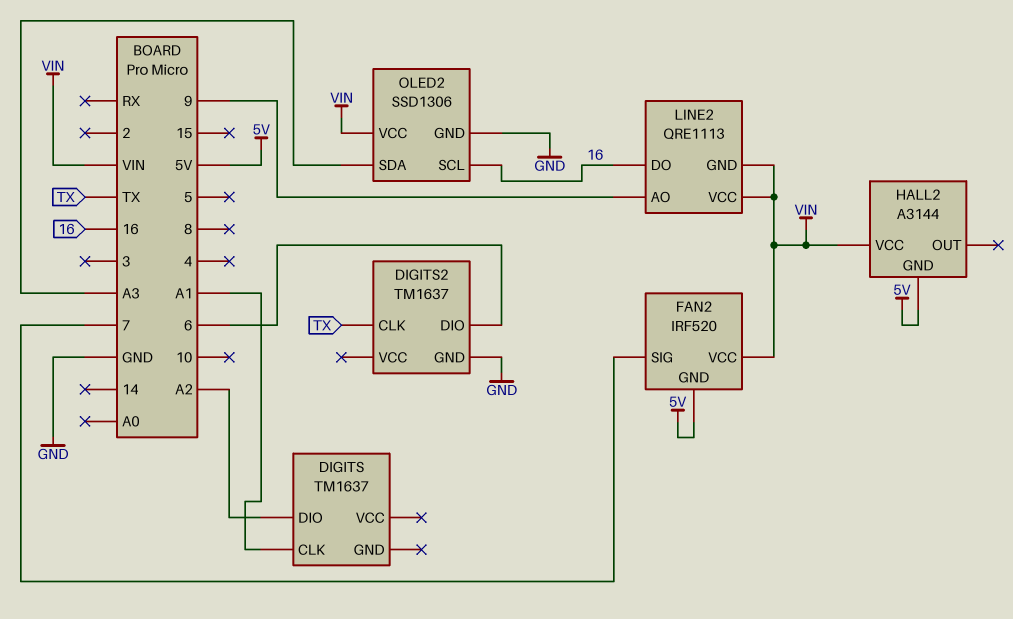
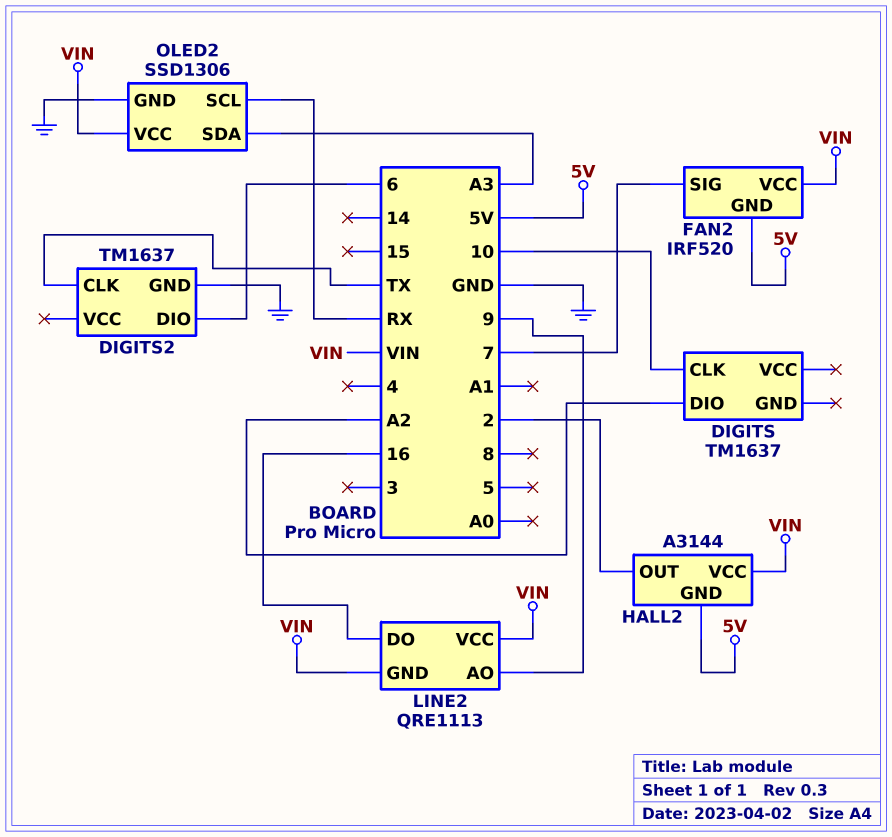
DIGITS pin CLK: A1 -> 10
HALL2 pin OUT: none -> 2
OLED2 pin SCL: 16 -> RX

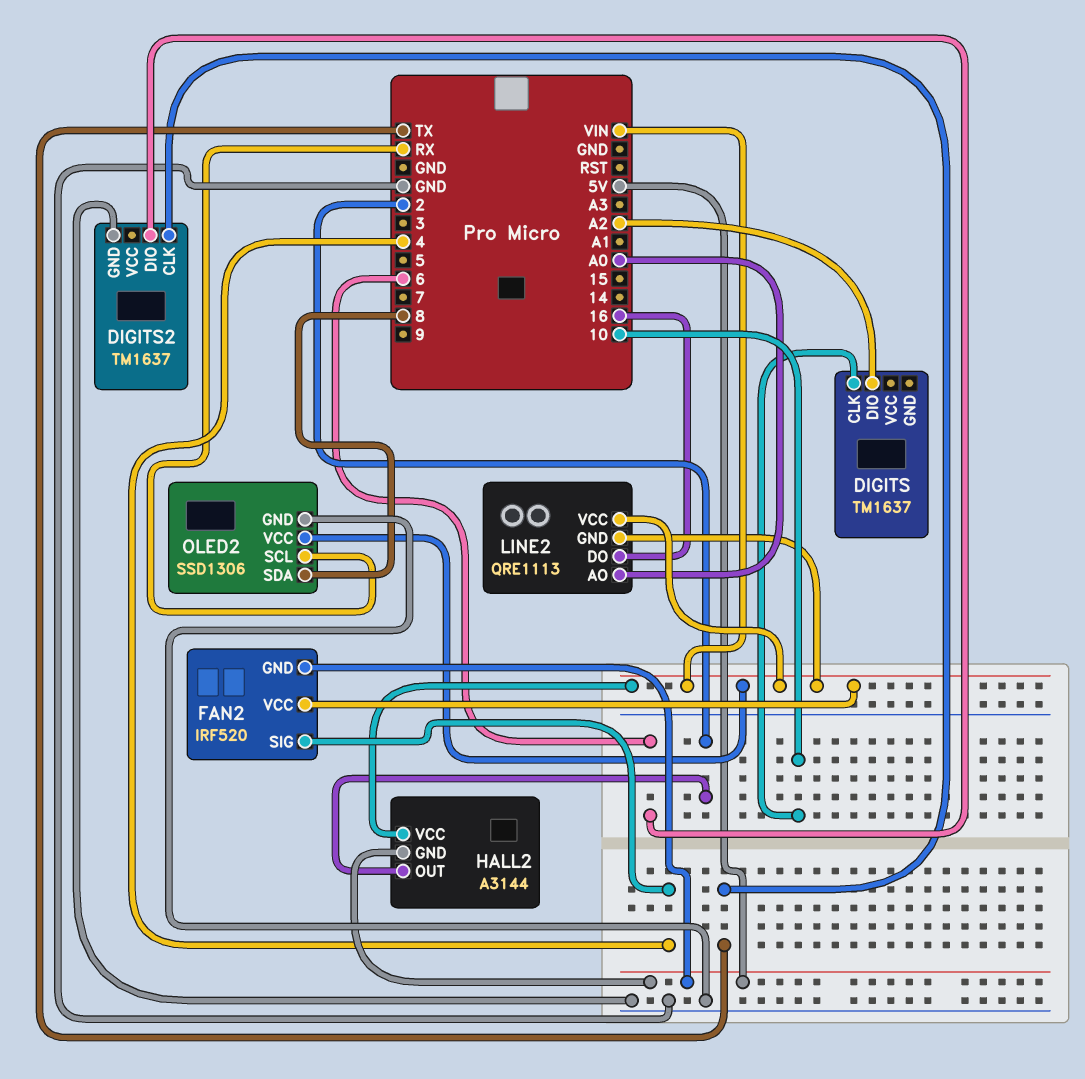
FAN2 pin SIG: 7 -> 4
LINE2 pin AO: 9 -> A0
OLED2 pin SDA: A3 -> 8

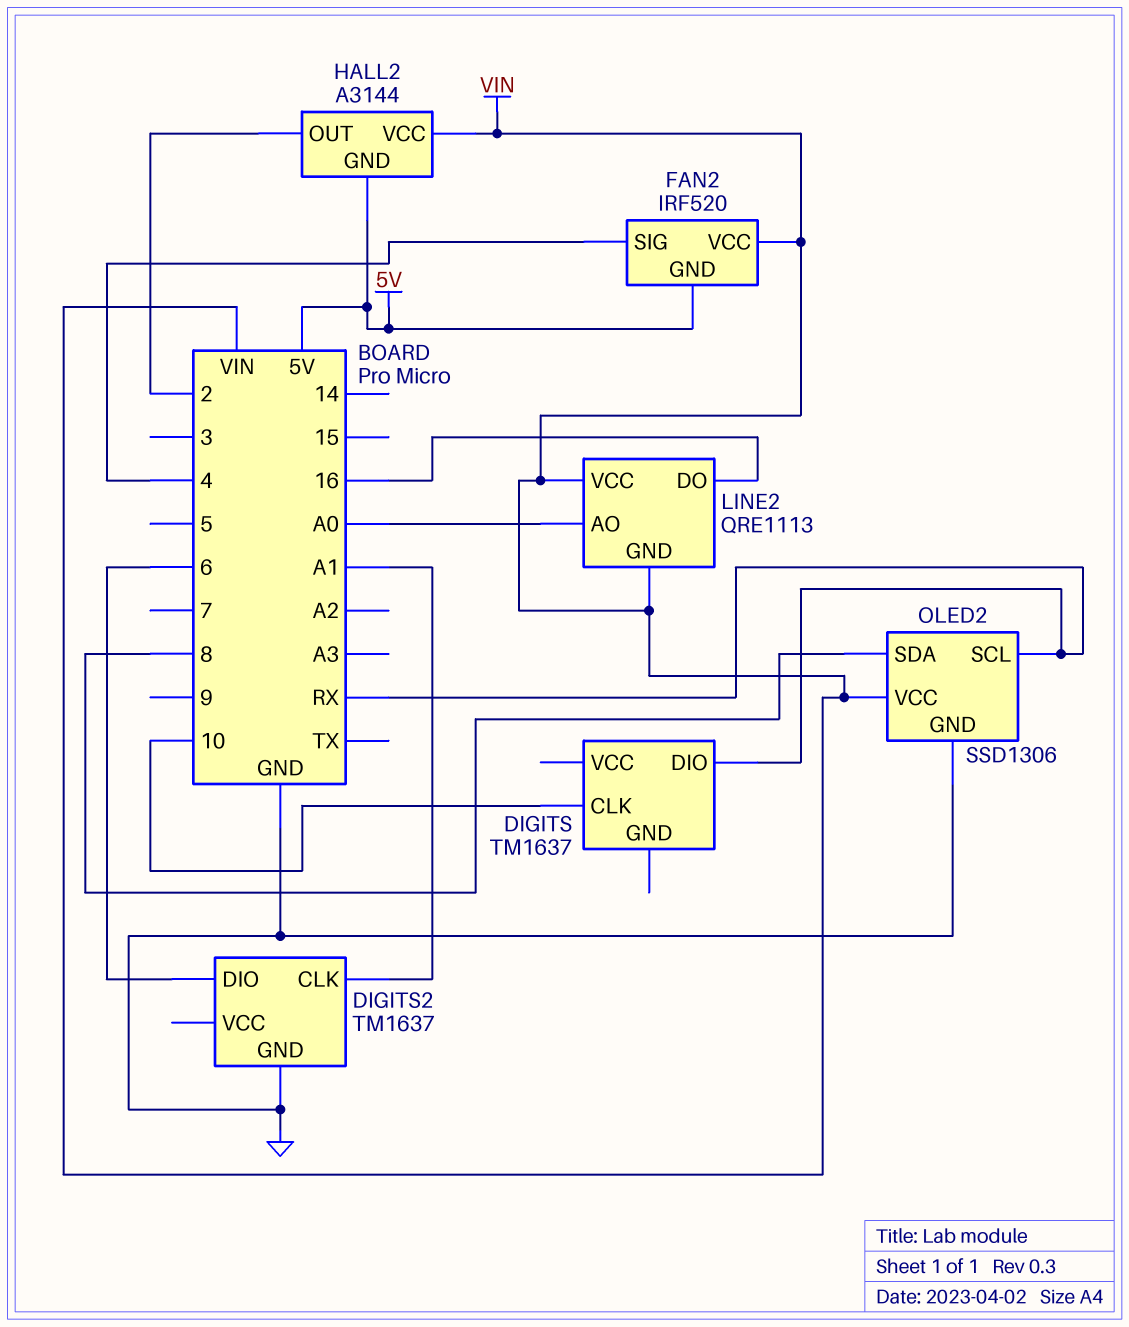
DIGITS pin DIO: A2 -> RX
DIGITS2 pin CLK: TX -> A1

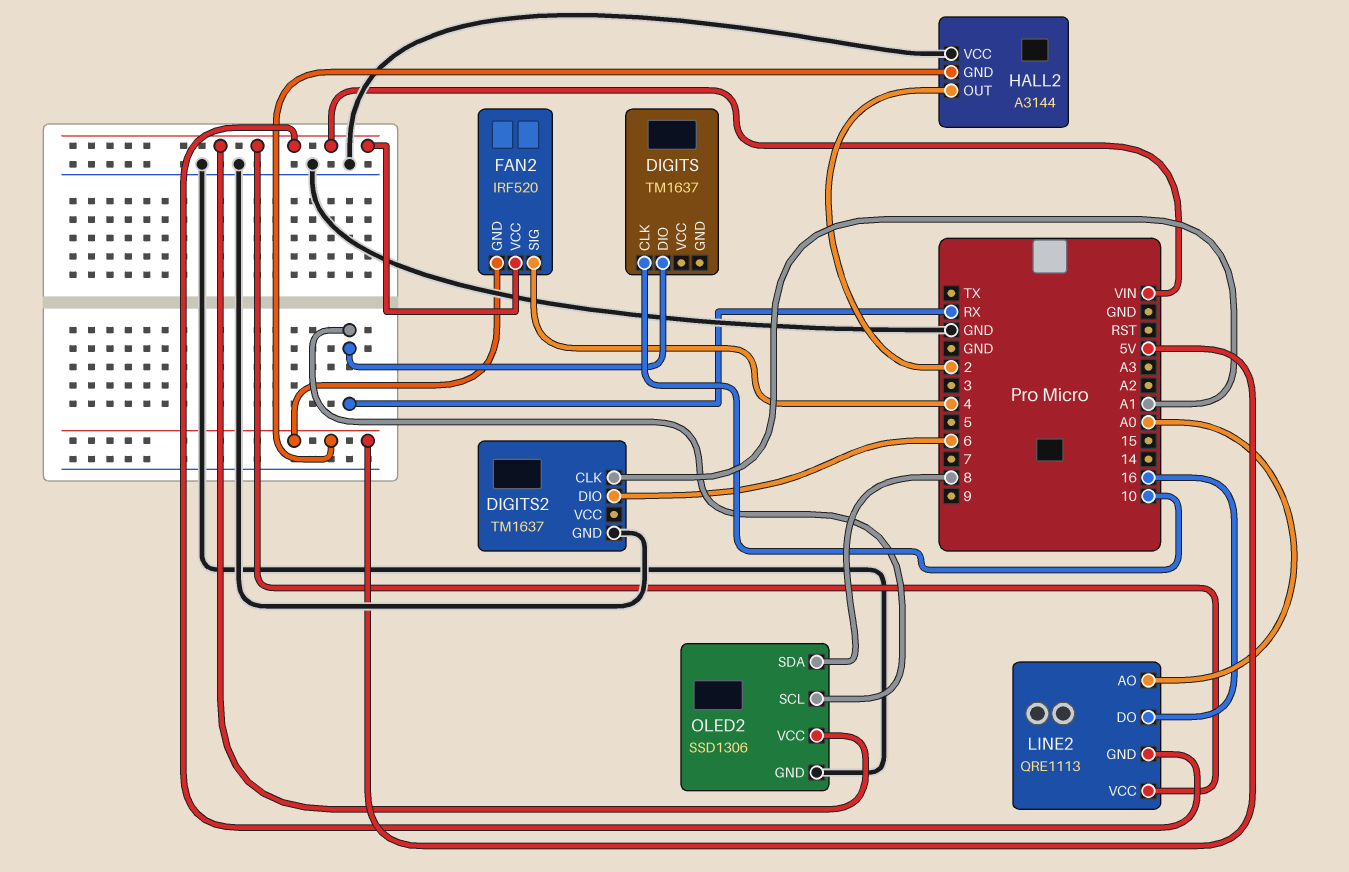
HALL2 pin VCC: VIN -> GND

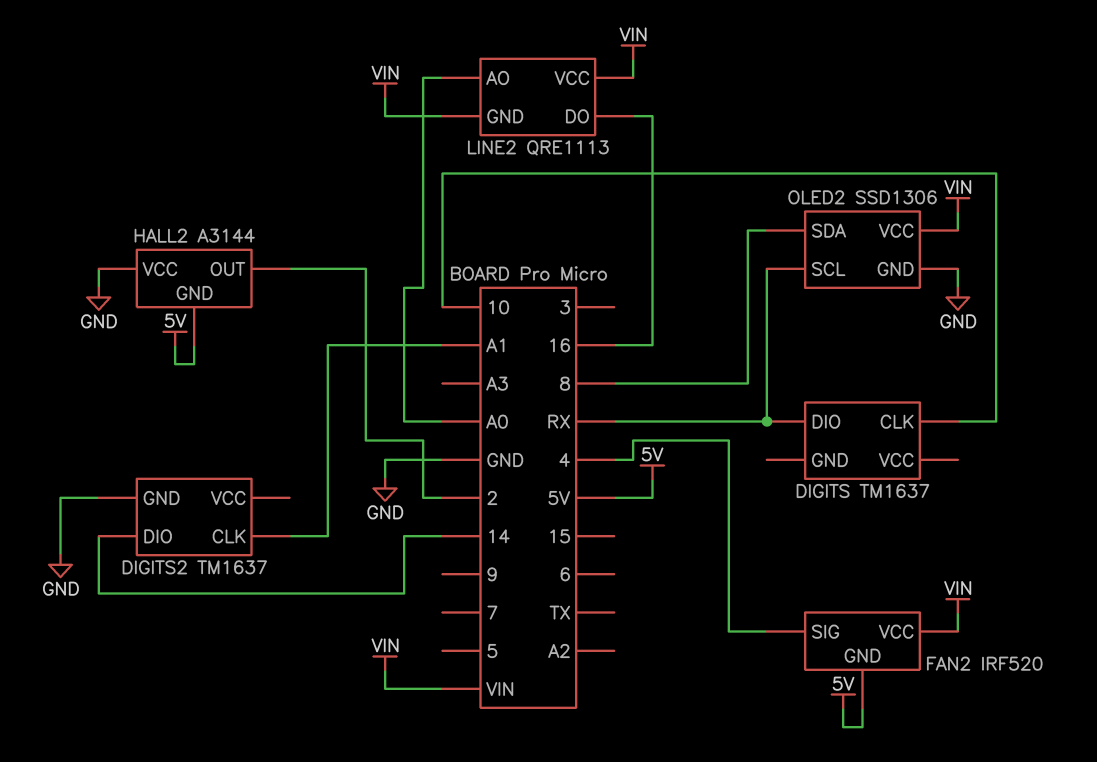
DIGITS2 pin DIO: 6 -> 14

